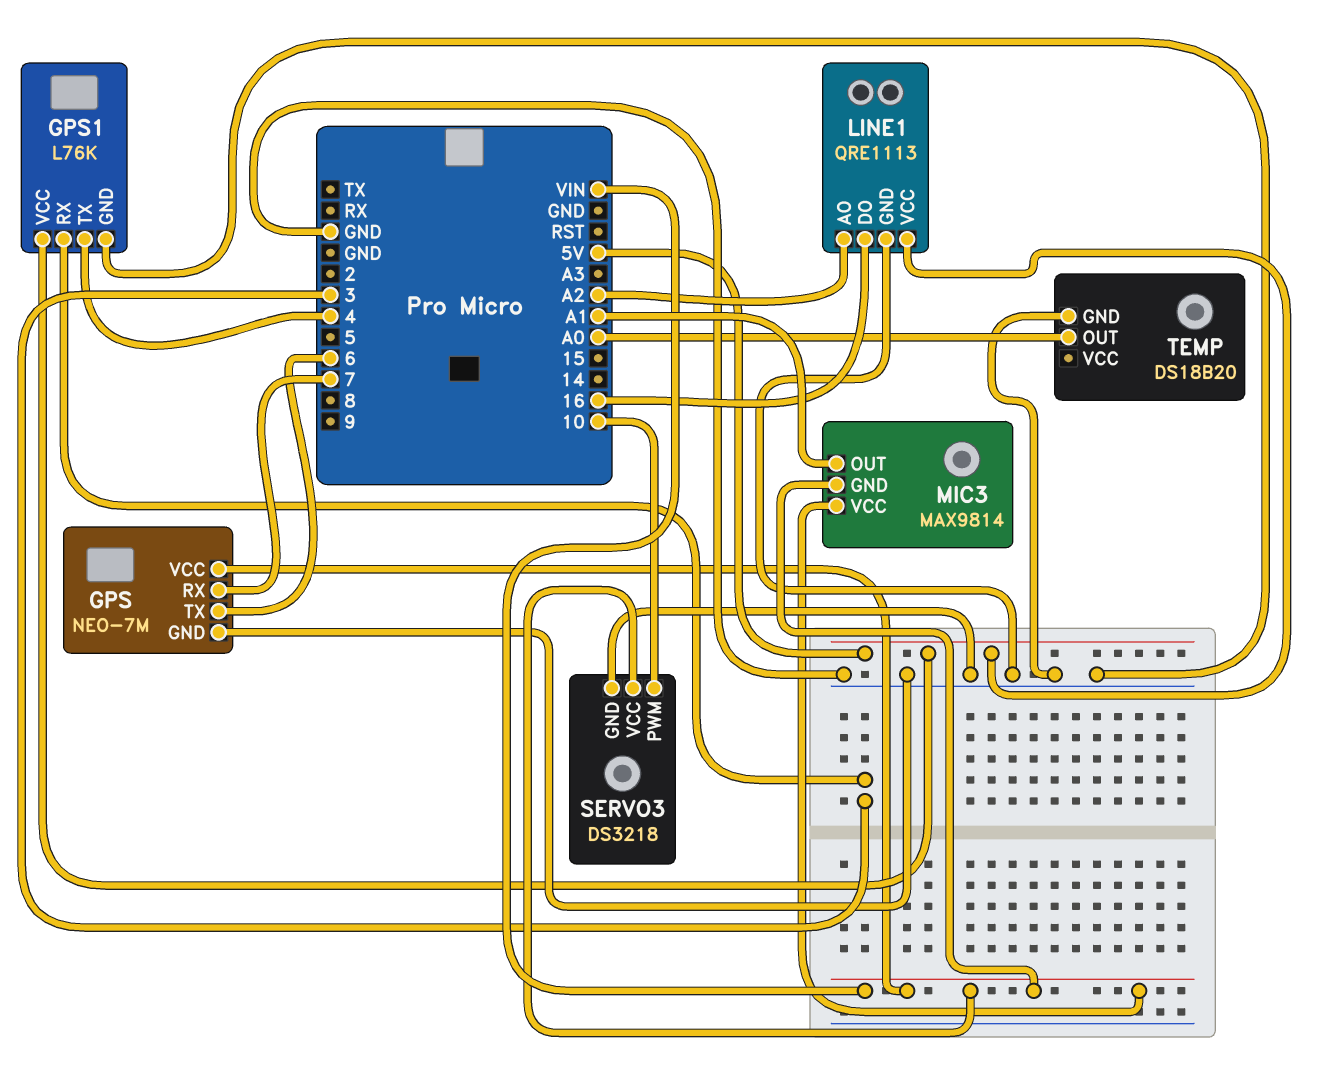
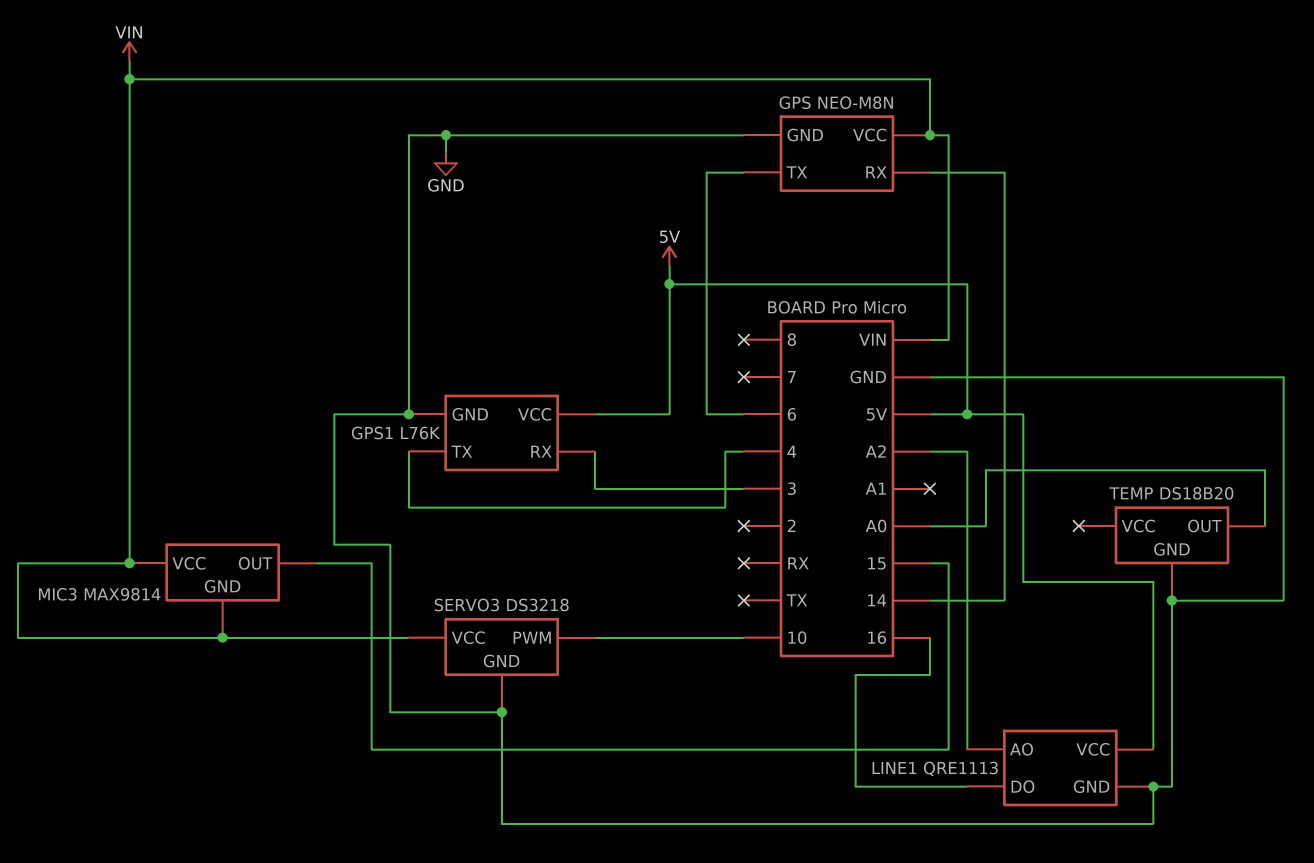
GPS: NEO-7M -> NEO-M8N
GPS pin RX: 7 -> 14
MIC3 pin OUT: A1 -> 15

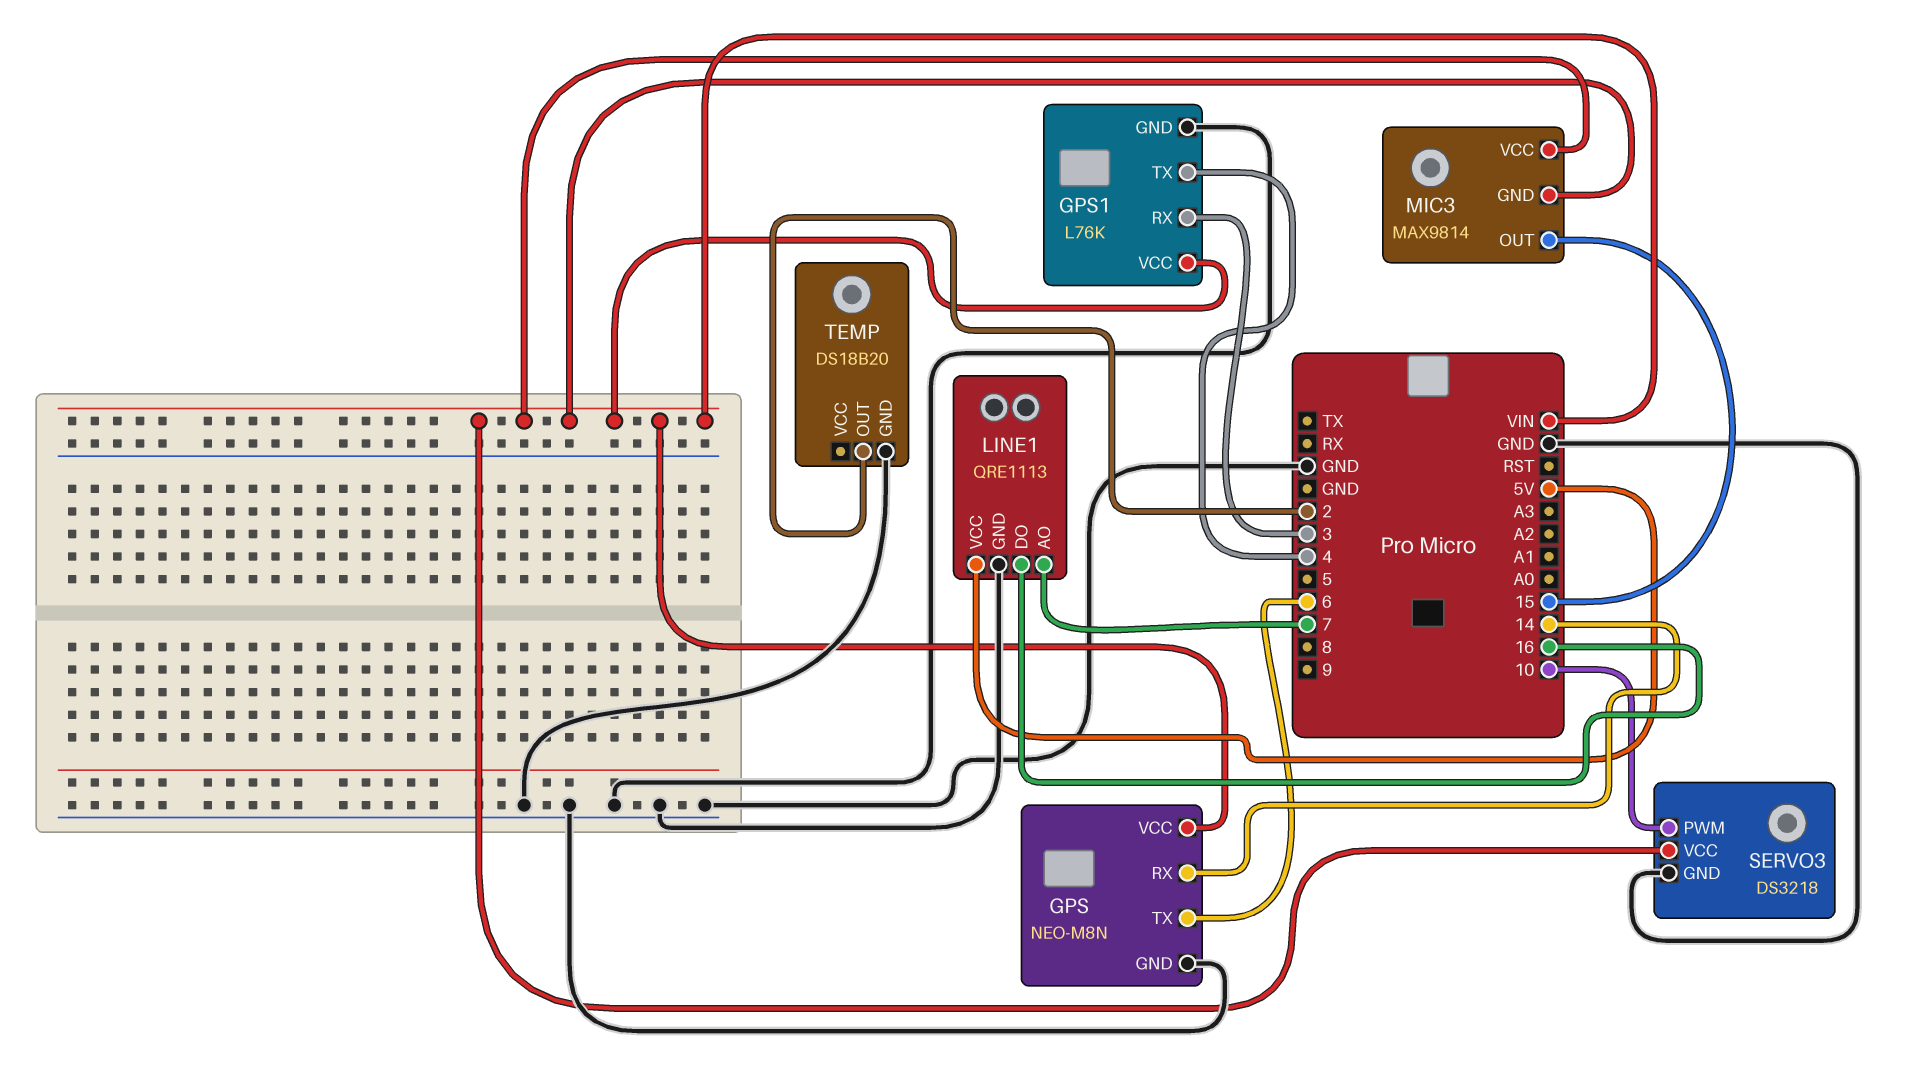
GPS1 pin VCC: 5V -> VIN
LINE1 pin AO: A2 -> 7
TEMP pin OUT: A0 -> 2

